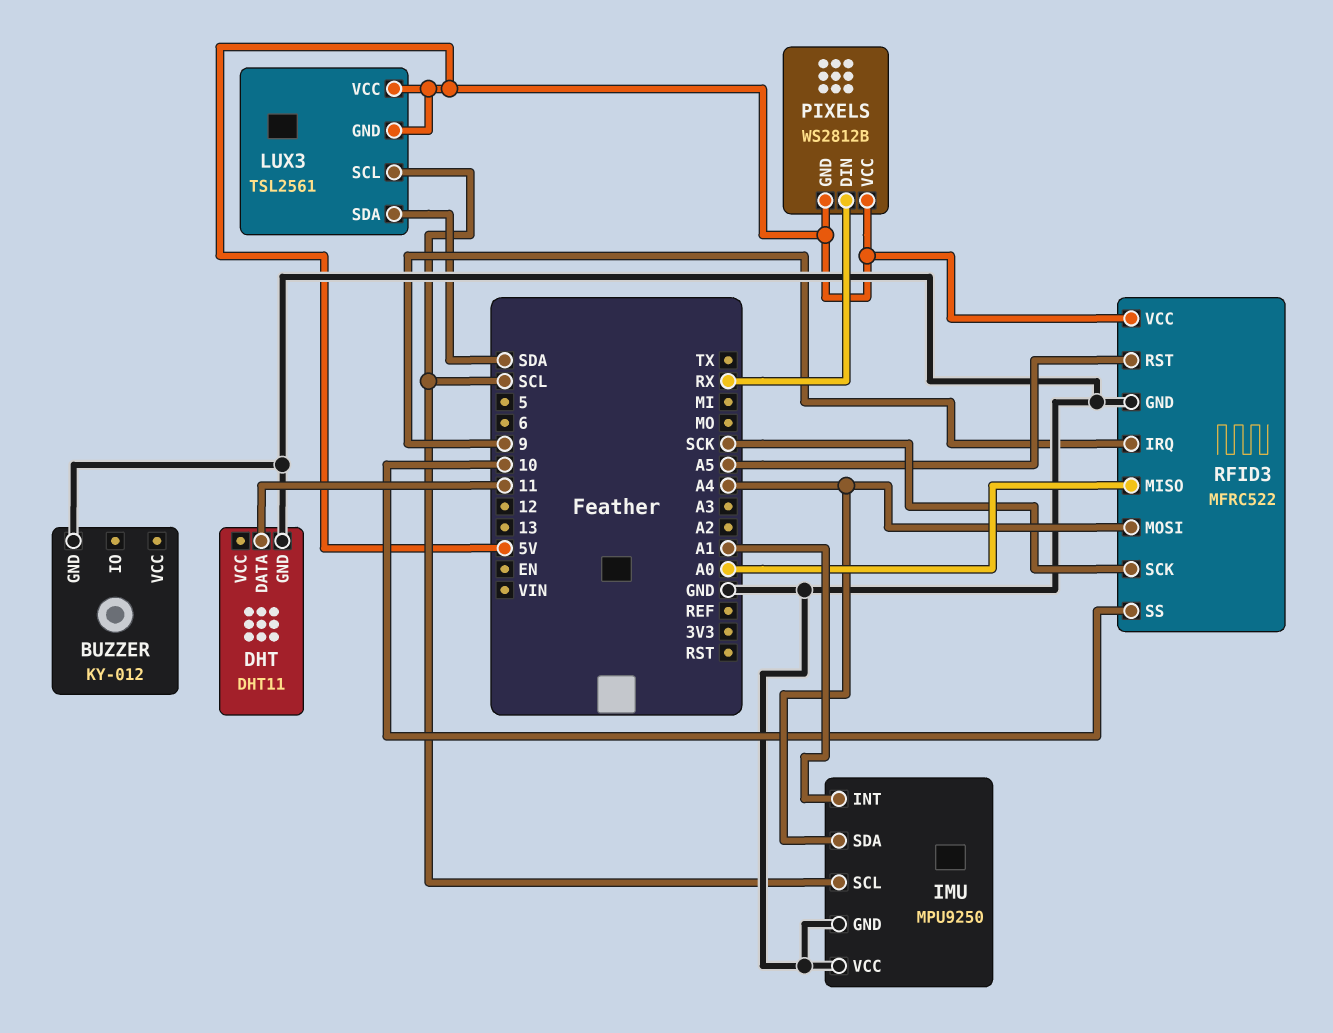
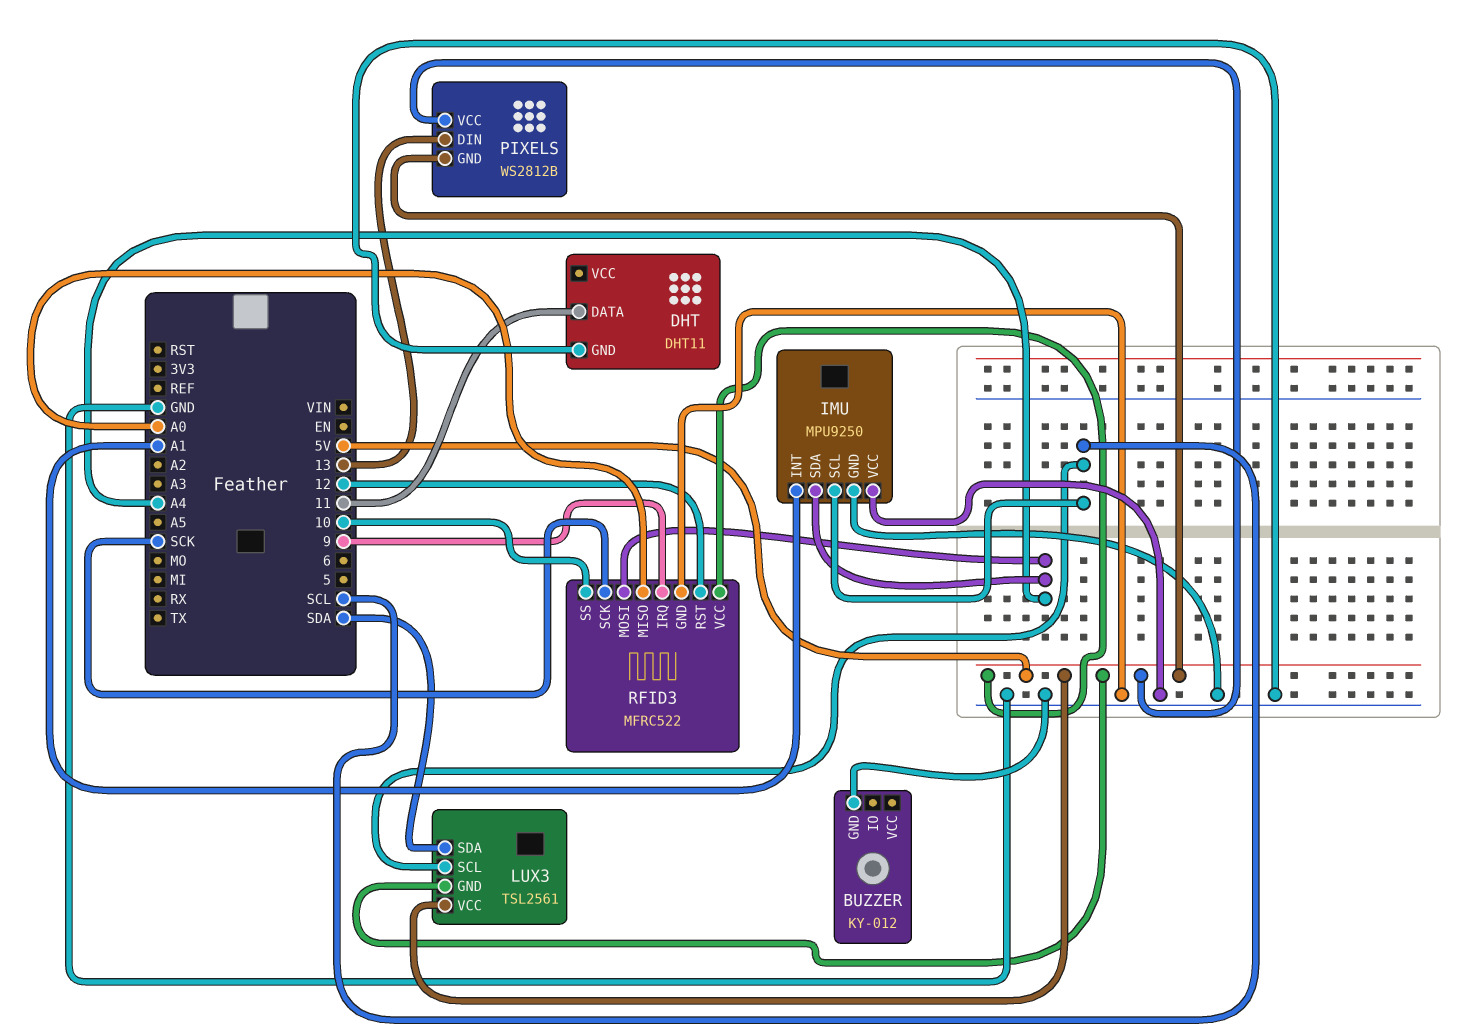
PIXELS pin DIN: RX -> 13
RFID3 pin RST: A5 -> 12

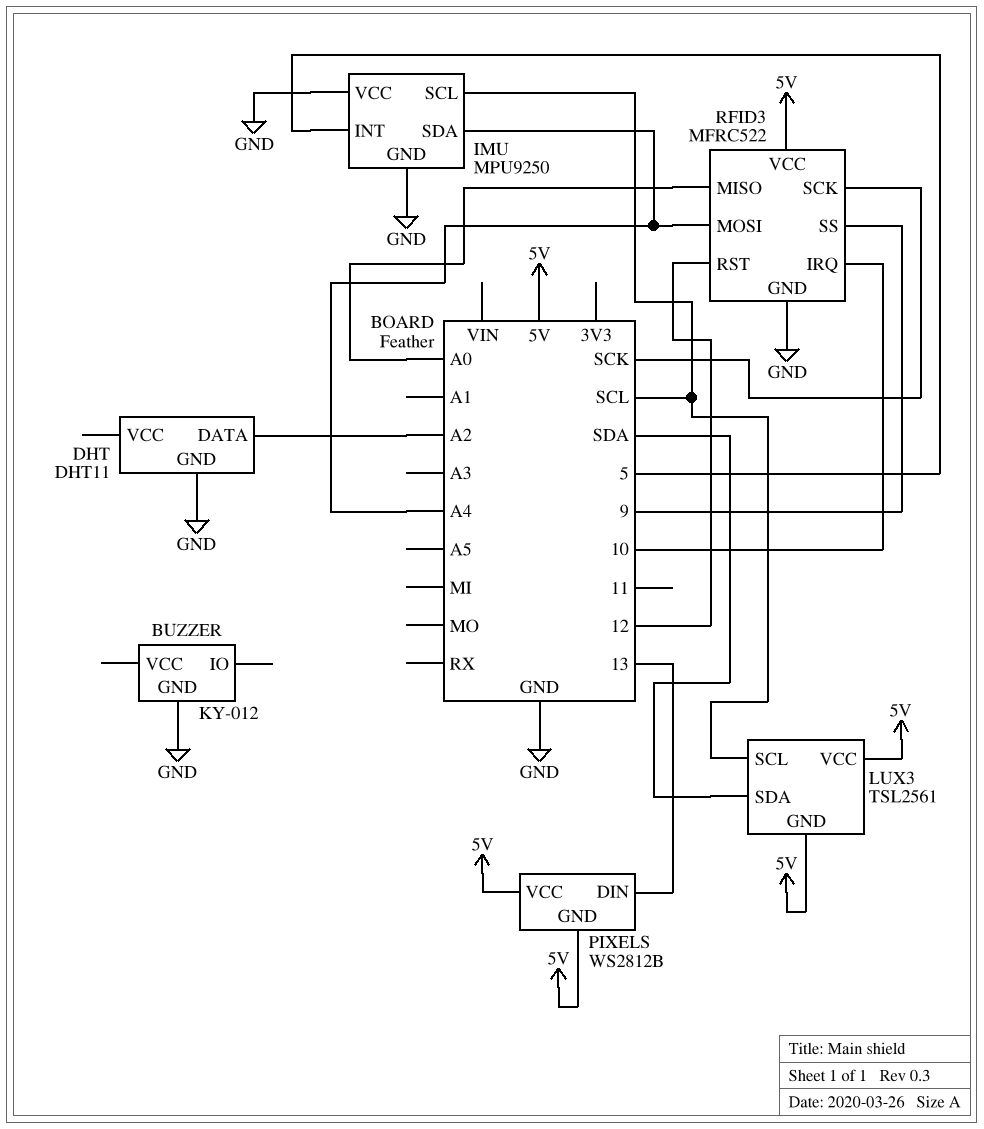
DHT pin DATA: 11 -> A2
IMU pin INT: A1 -> 5
RFID3 pin IRQ: 9 -> 10
RFID3 pin SS: 10 -> 9

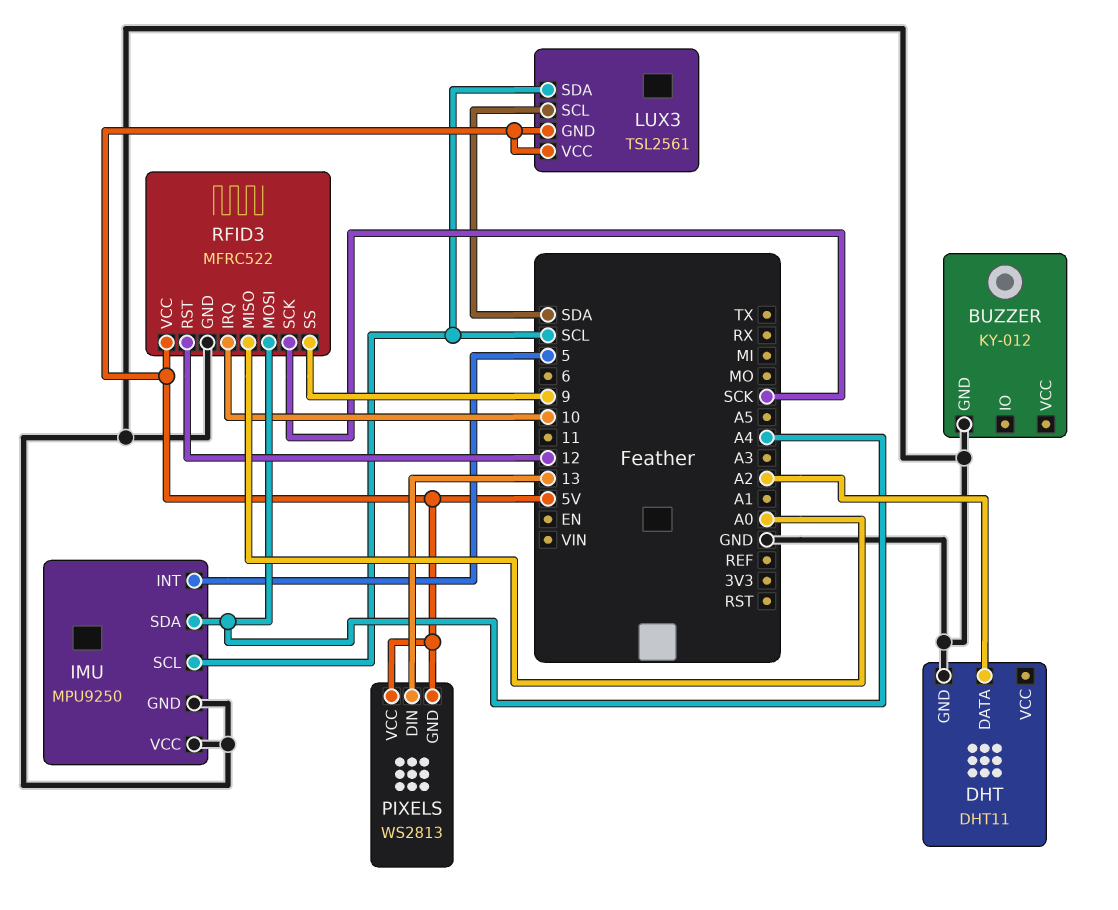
LUX3 pin SCL: SCL -> SDA
LUX3 pin SDA: SDA -> SCL
PIXELS: WS2812B -> WS2813

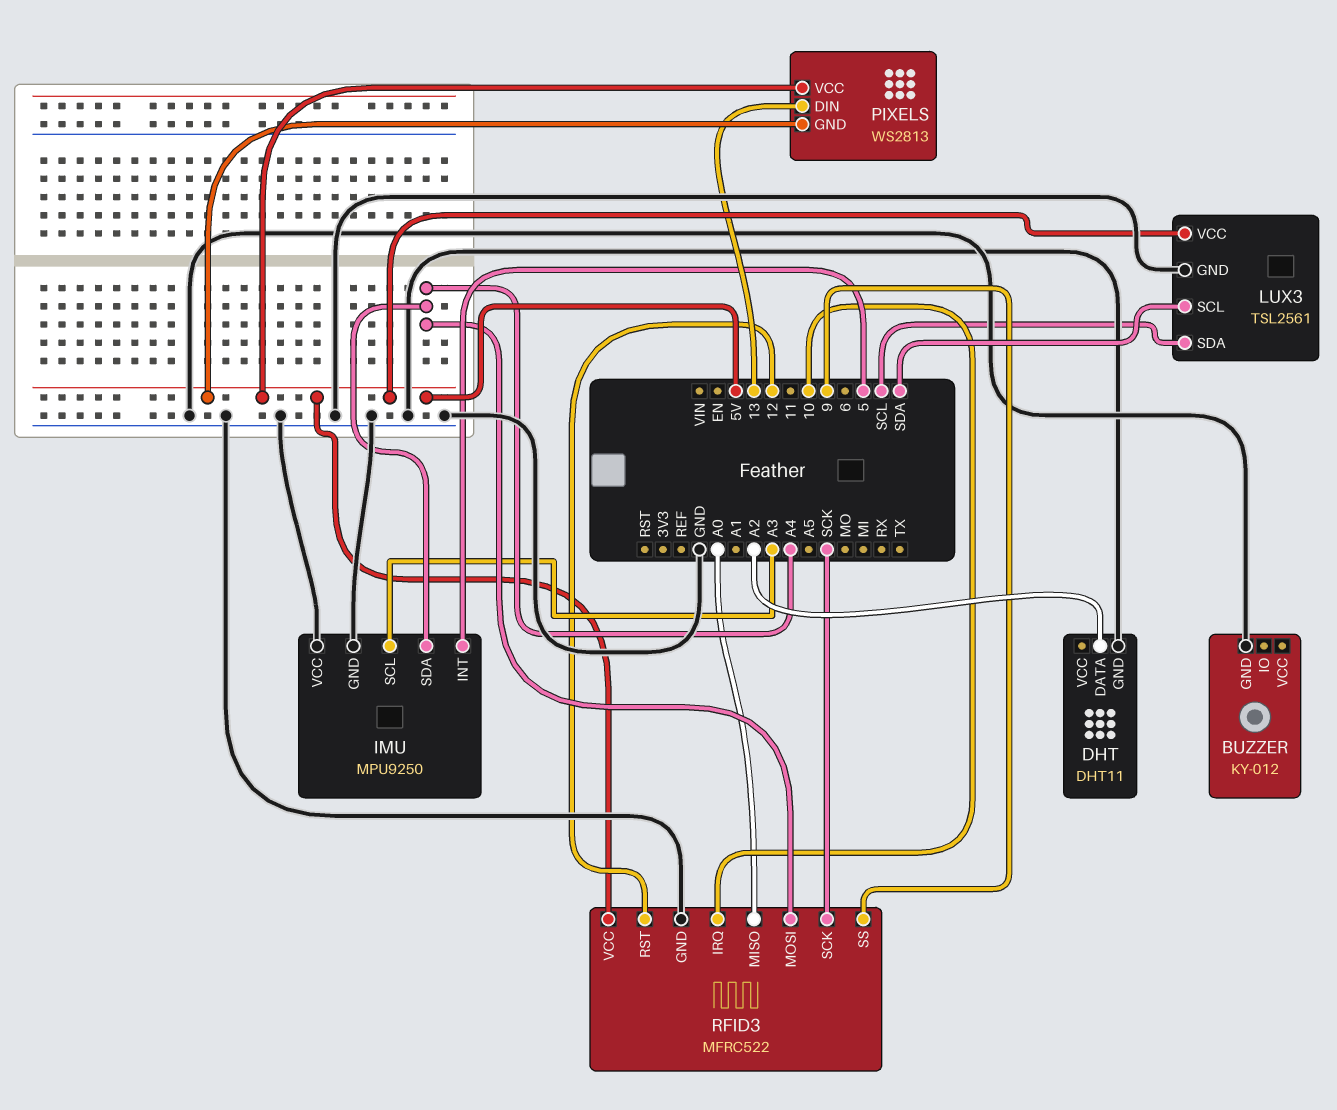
IMU pin SCL: SCL -> A3
LUX3 pin GND: 5V -> GND

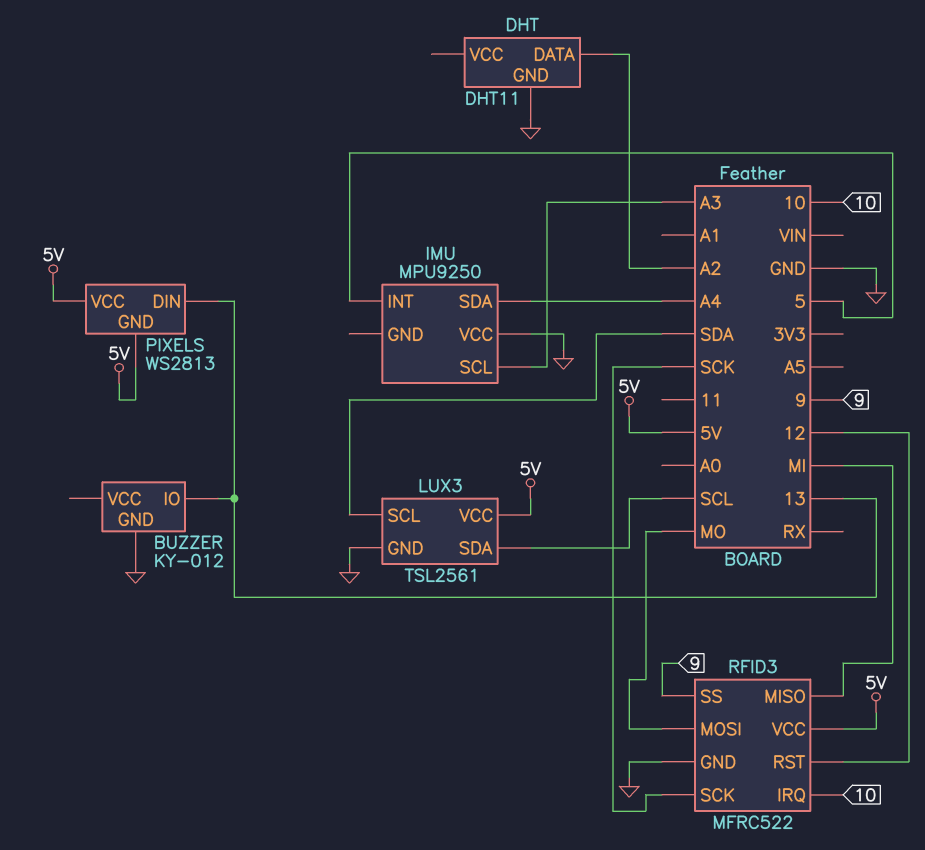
BUZZER pin IO: none -> 13
IMU pin GND: GND -> none
RFID3 pin MISO: A0 -> MI
RFID3 pin MOSI: A4 -> MO

